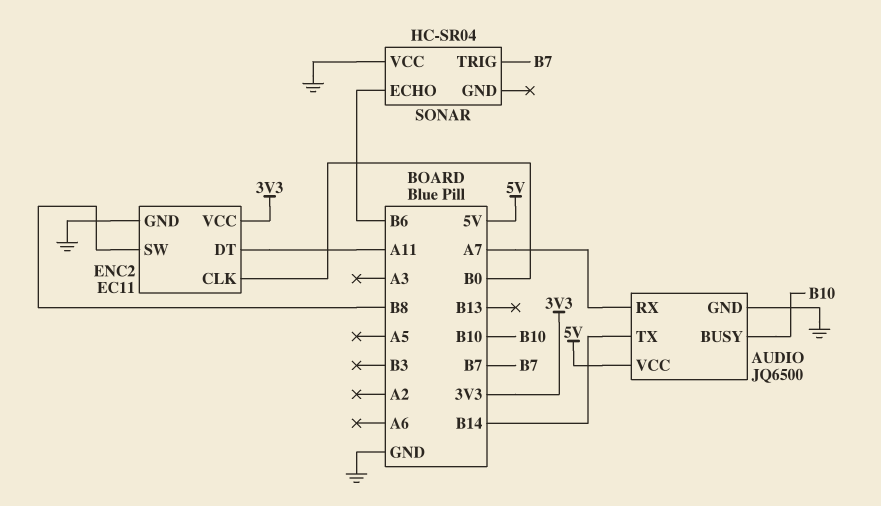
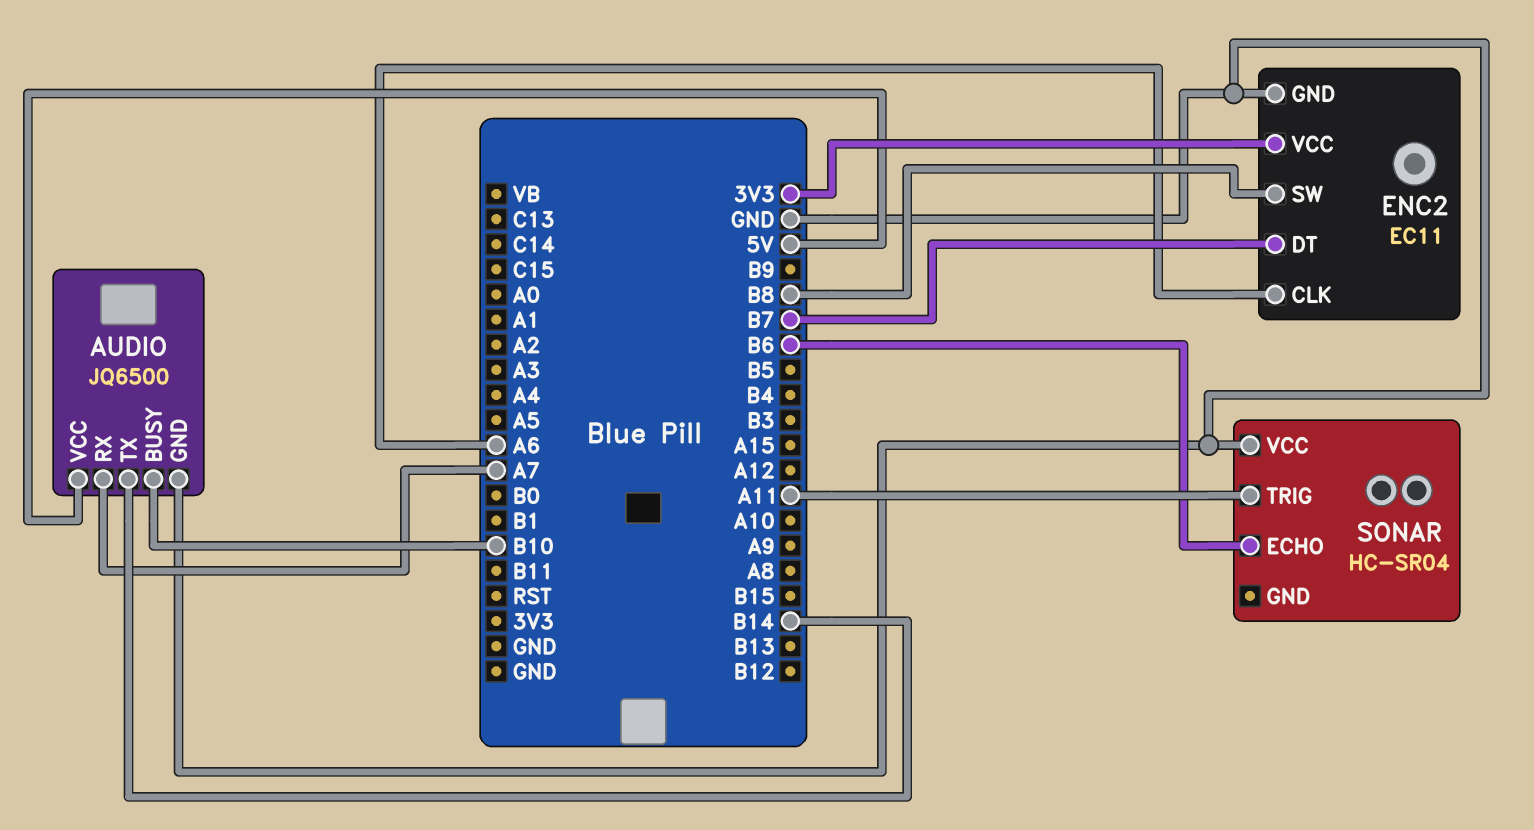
ENC2 pin CLK: B0 -> A6
ENC2 pin DT: A11 -> B7
SONAR pin TRIG: B7 -> A11

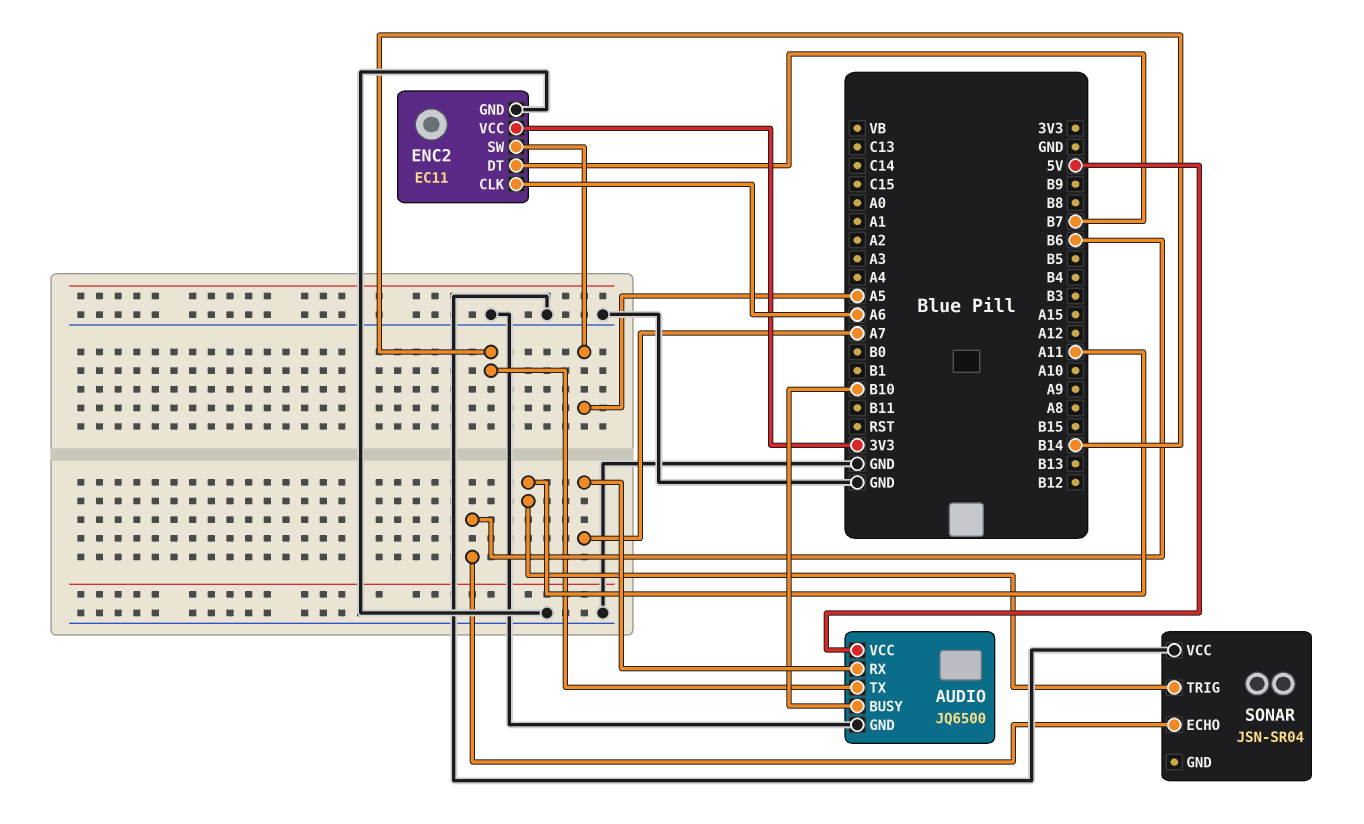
ENC2 pin SW: B8 -> A5
SONAR: HC-SR04 -> JSN-SR04

